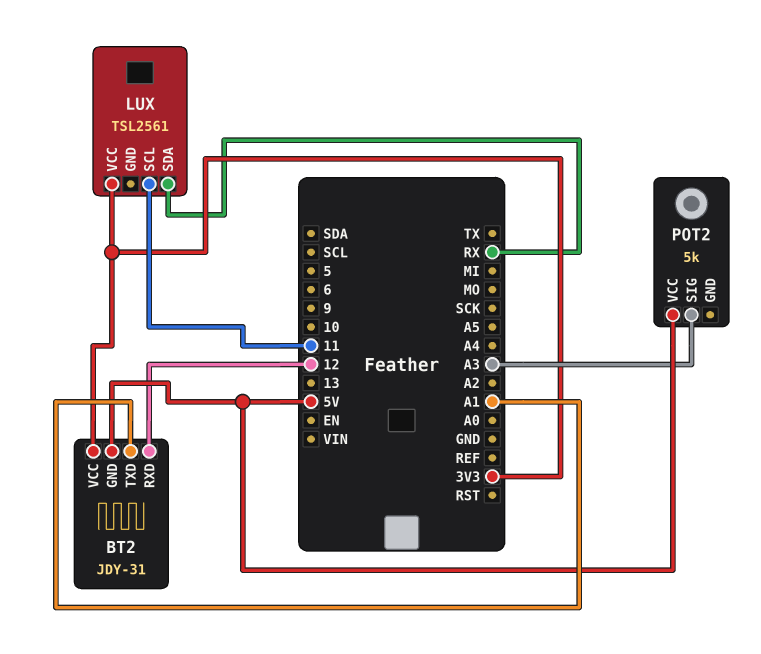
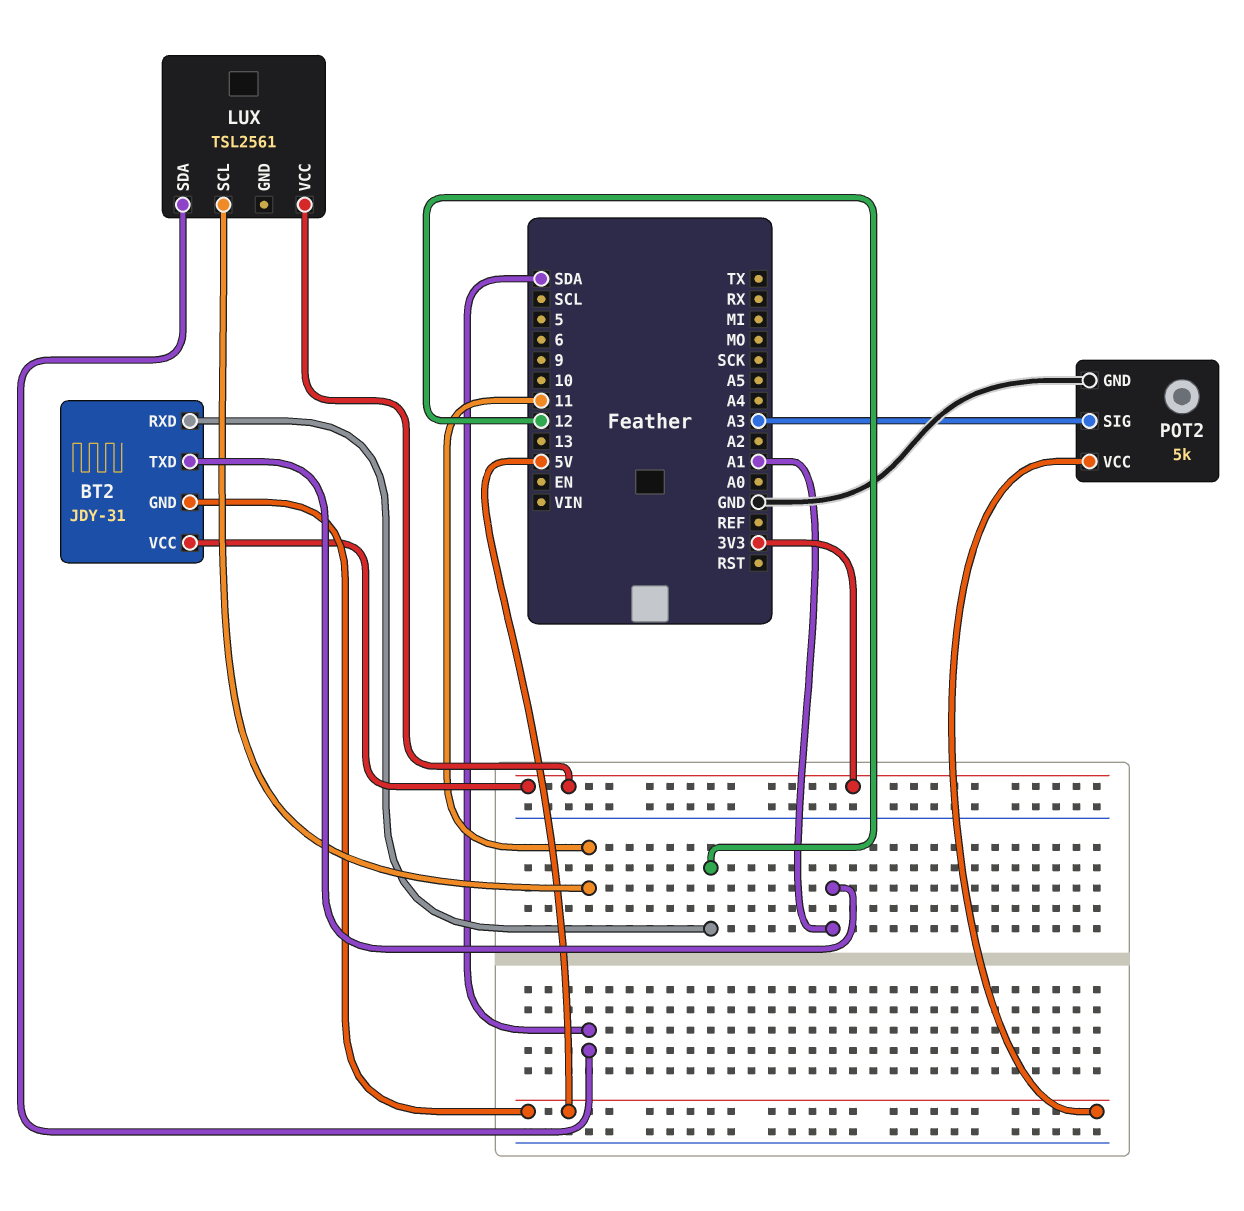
LUX pin SDA: RX -> SDA
POT2 pin GND: none -> GND

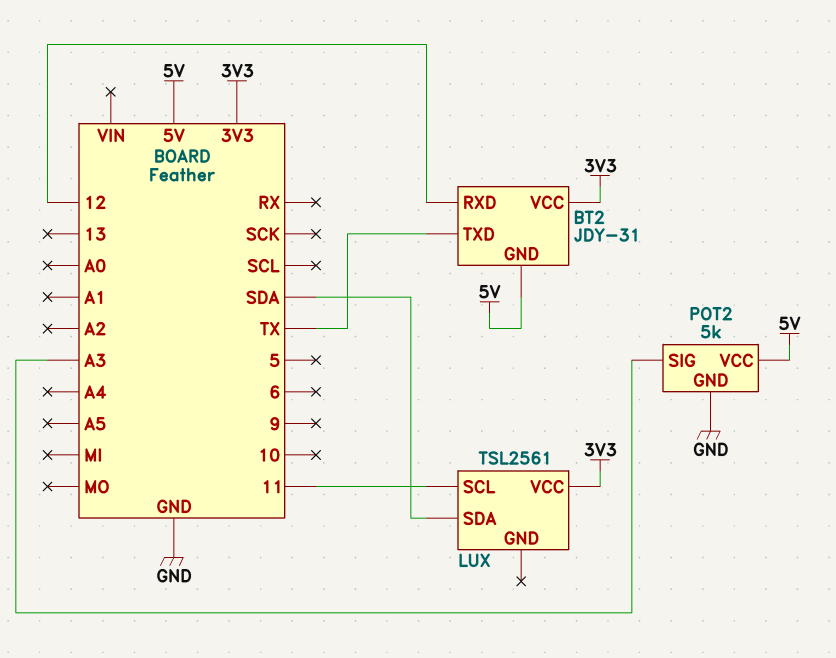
BT2 pin TXD: A1 -> TX

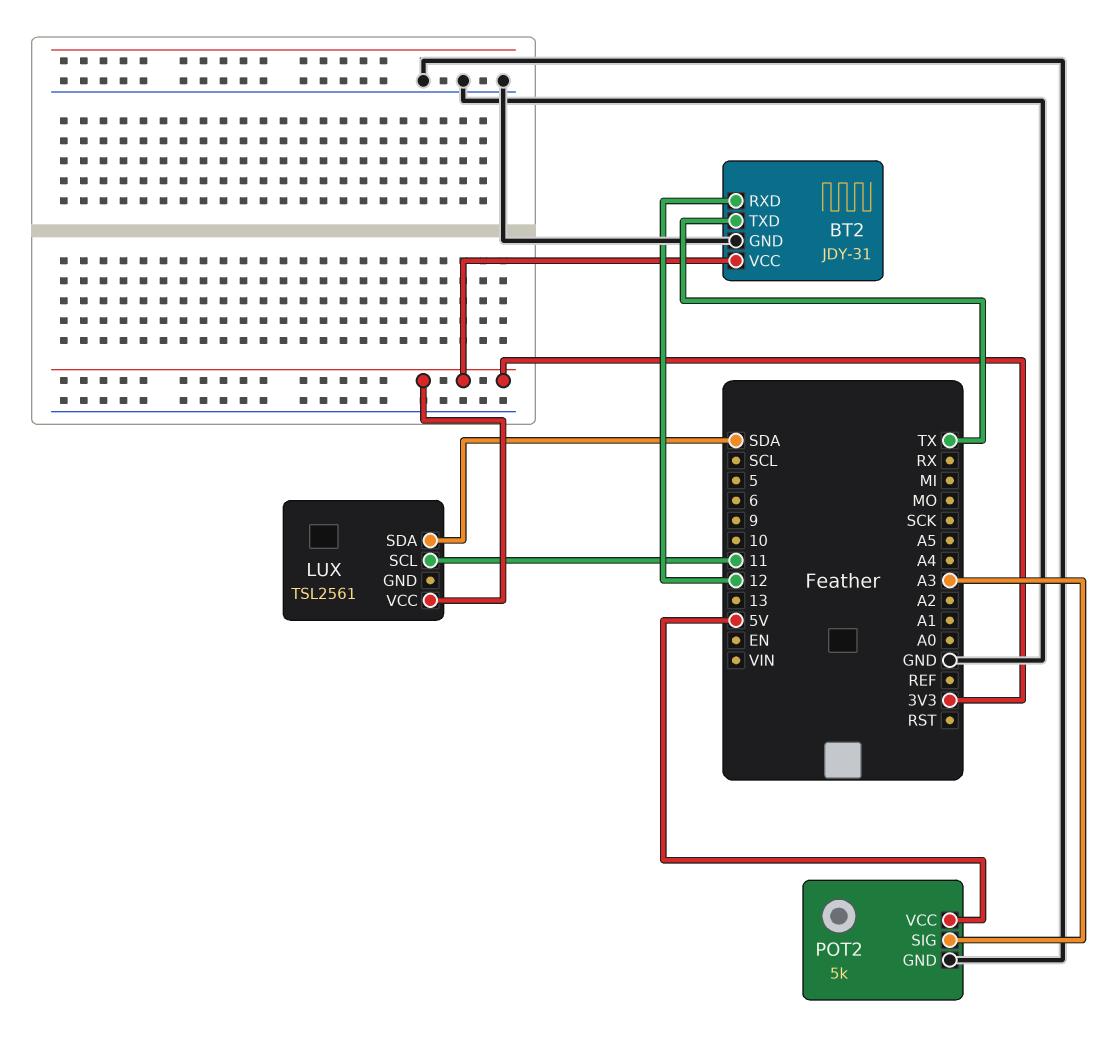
BT2 pin GND: 5V -> GND

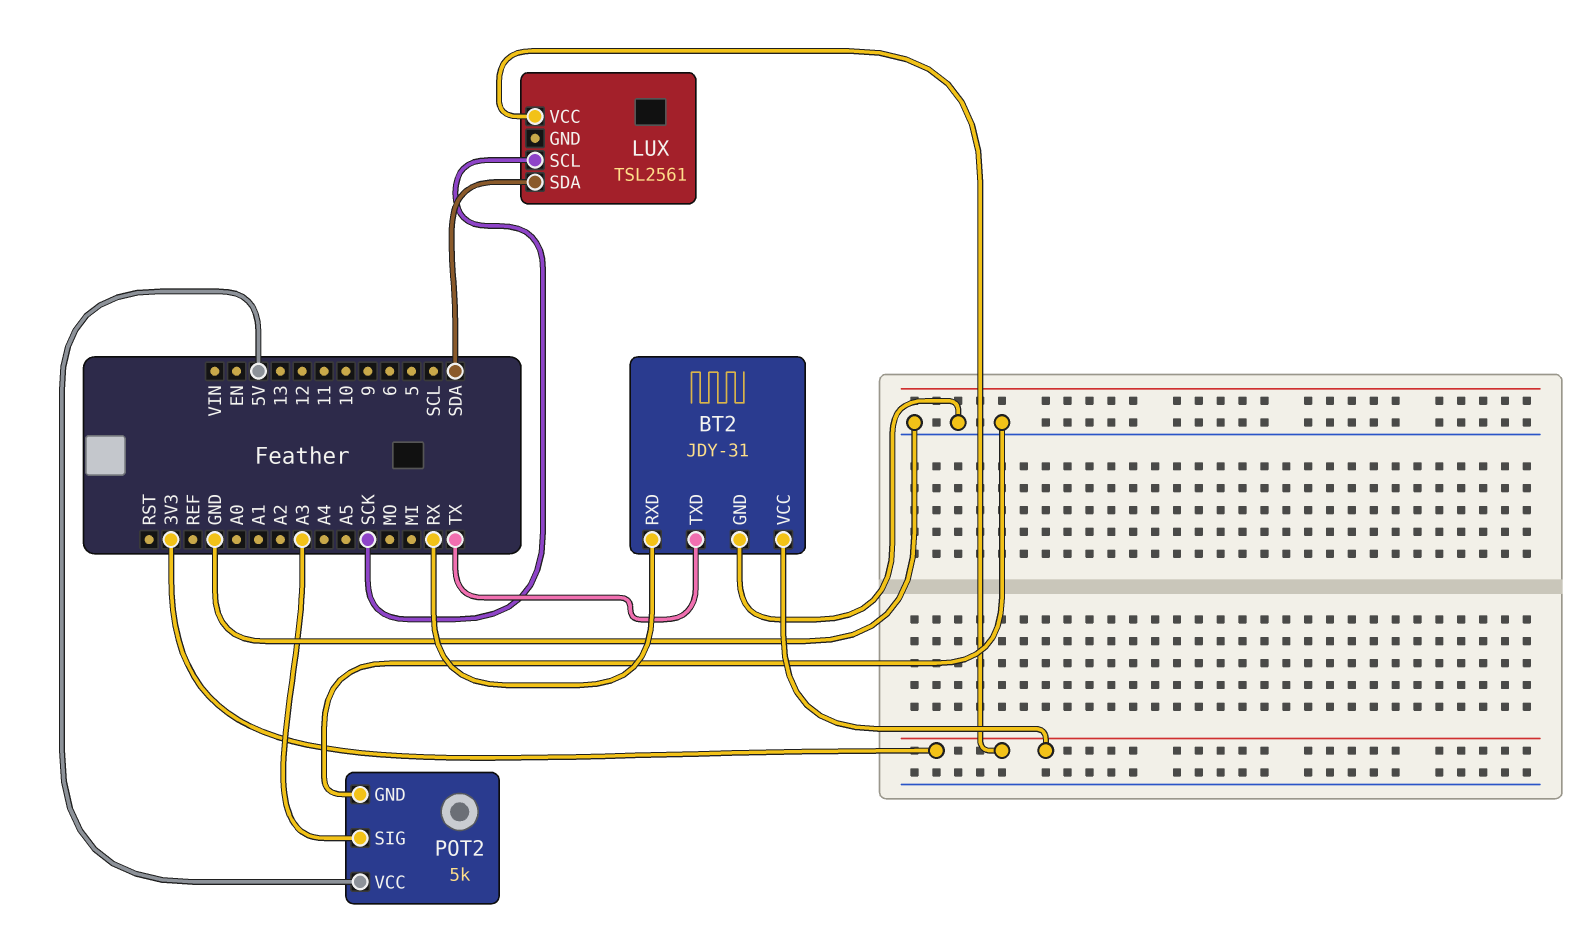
BT2 pin RXD: 12 -> RX
LUX pin SCL: 11 -> SCK

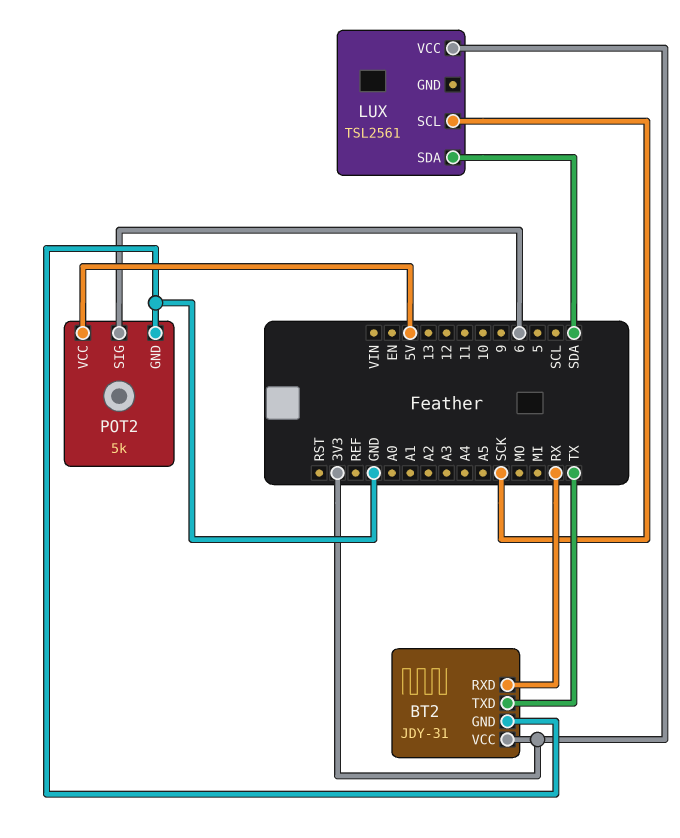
POT2 pin SIG: A3 -> 6

